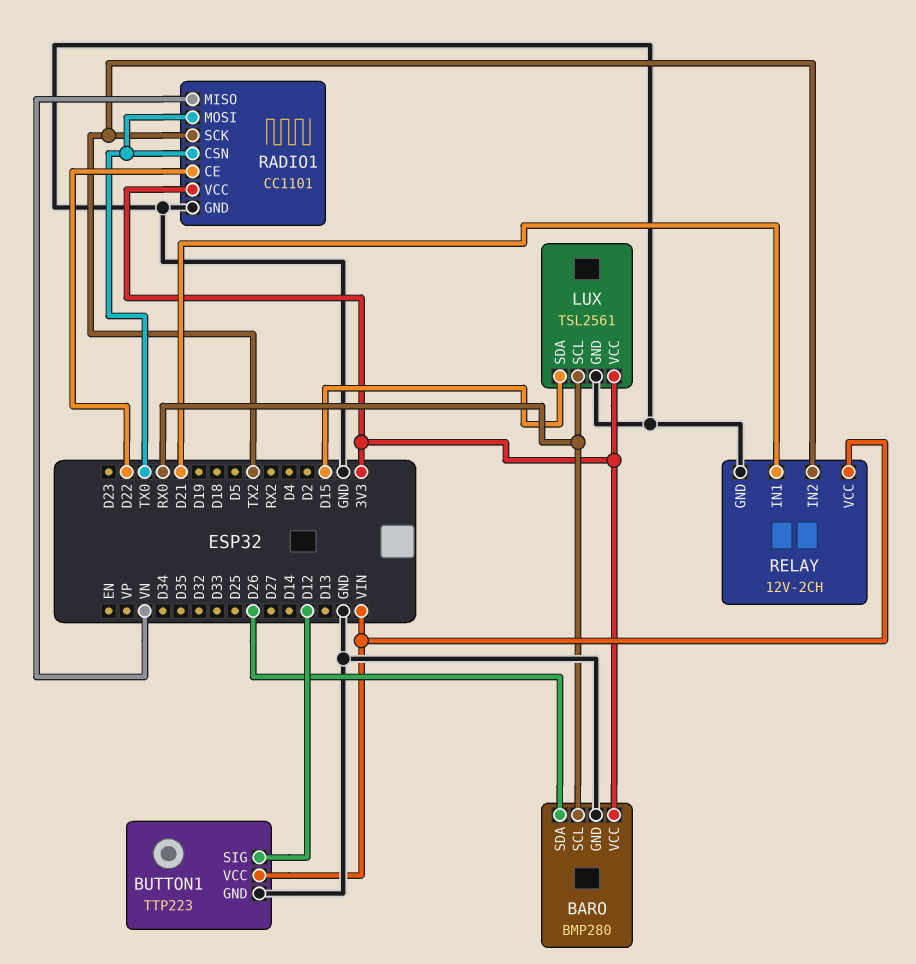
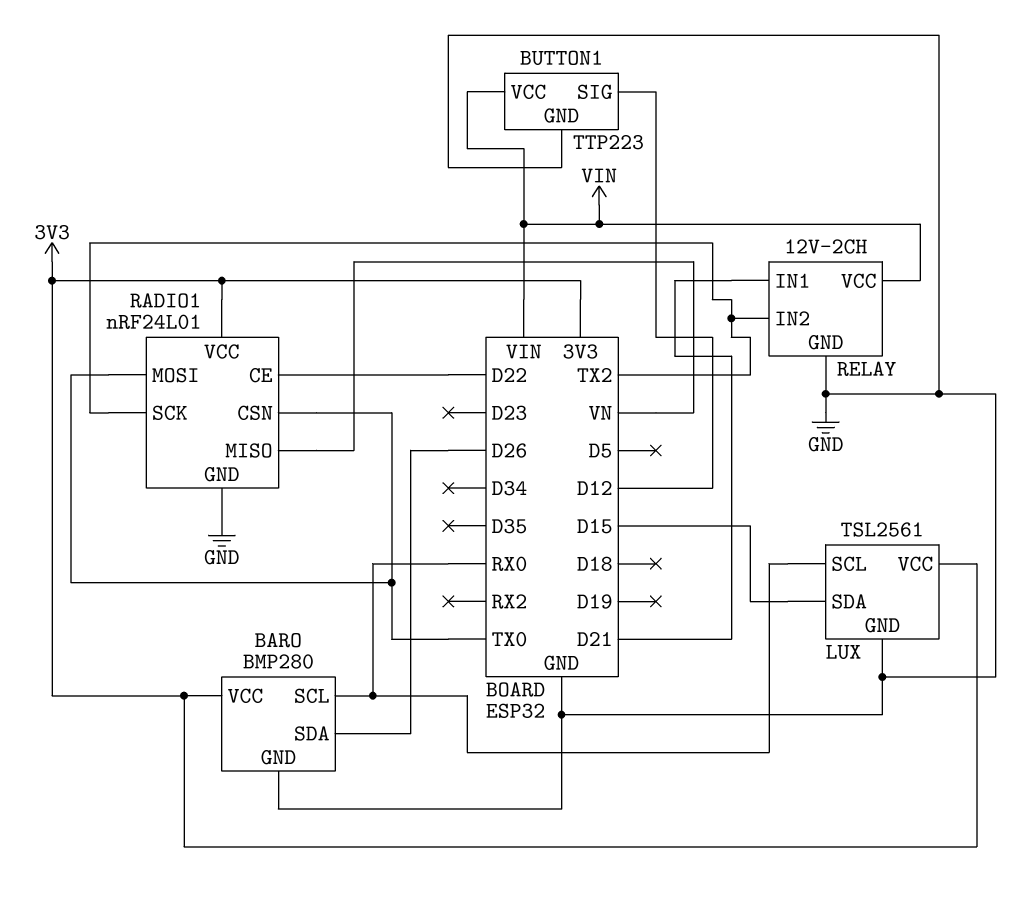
RADIO1: CC1101 -> nRF24L01

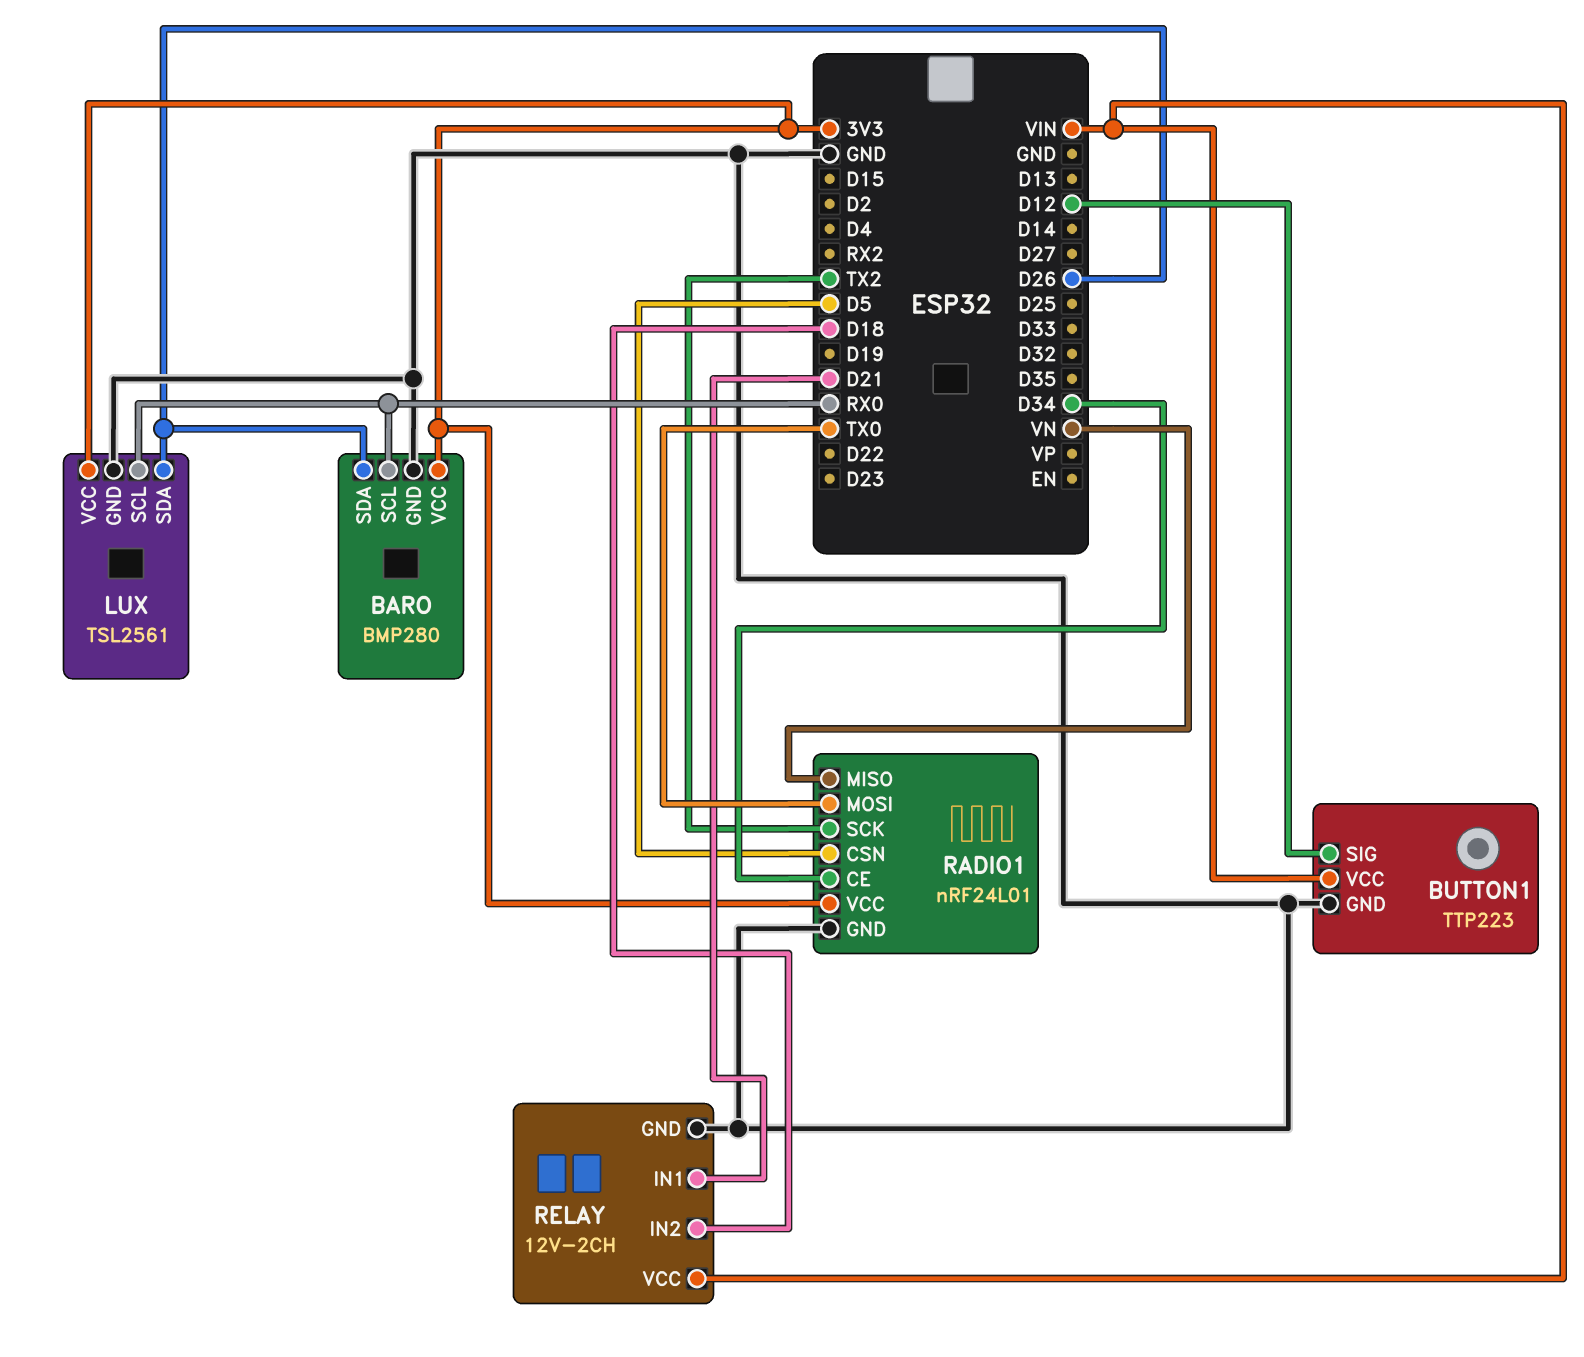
LUX pin SDA: D15 -> D26
RADIO1 pin CE: D22 -> D34
RADIO1 pin CSN: TX0 -> D5
RELAY pin IN2: TX2 -> D18

